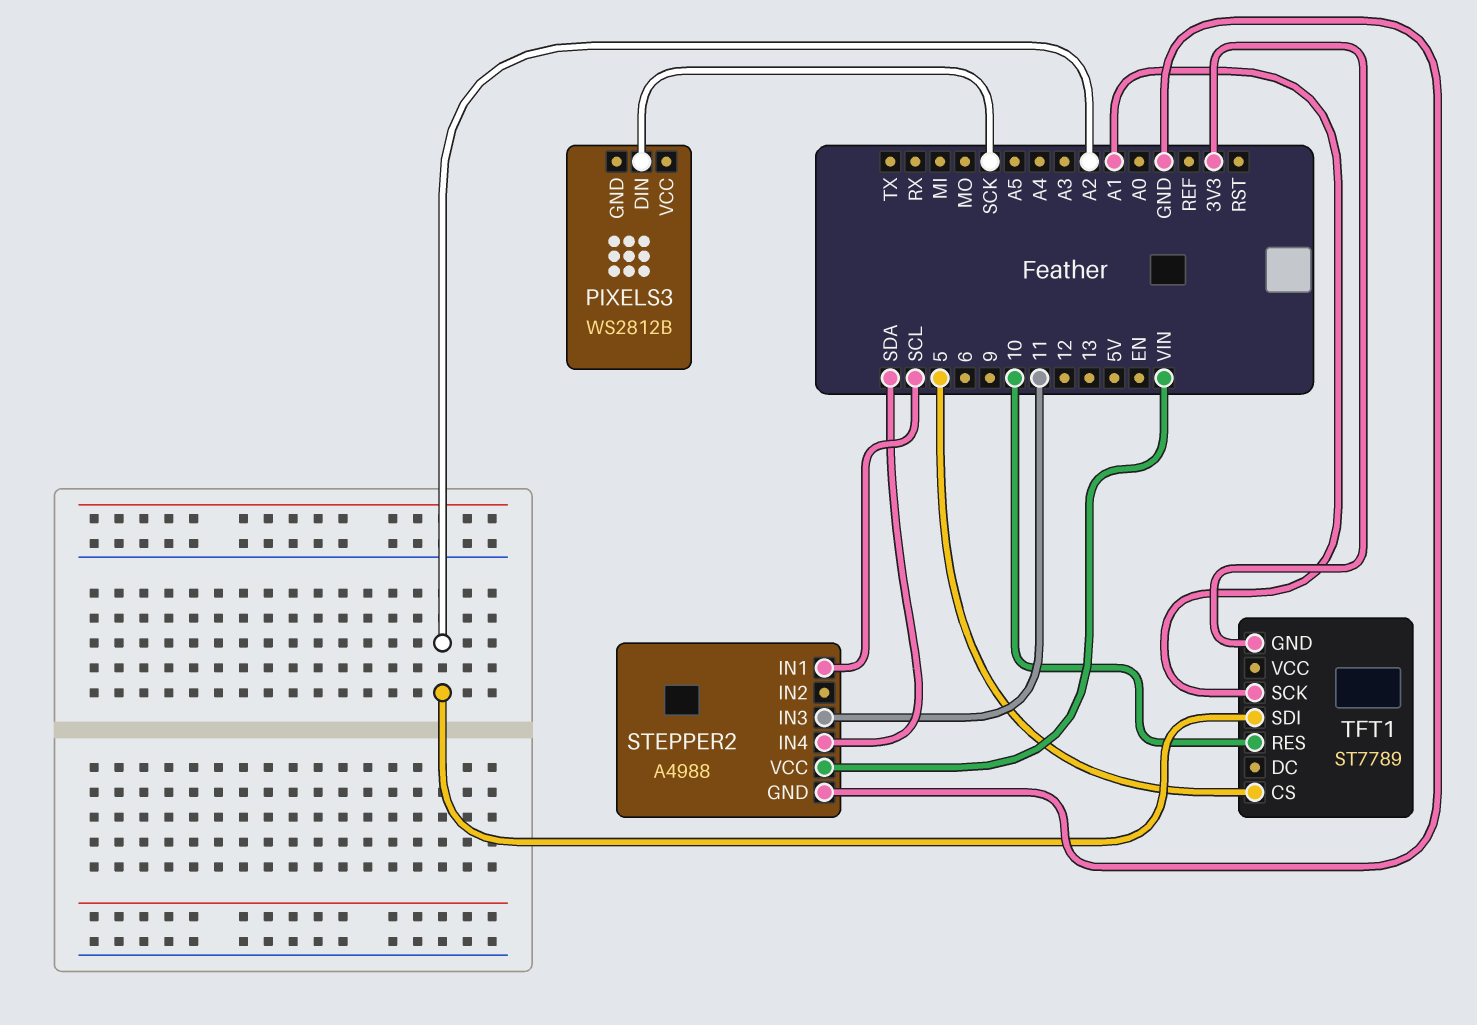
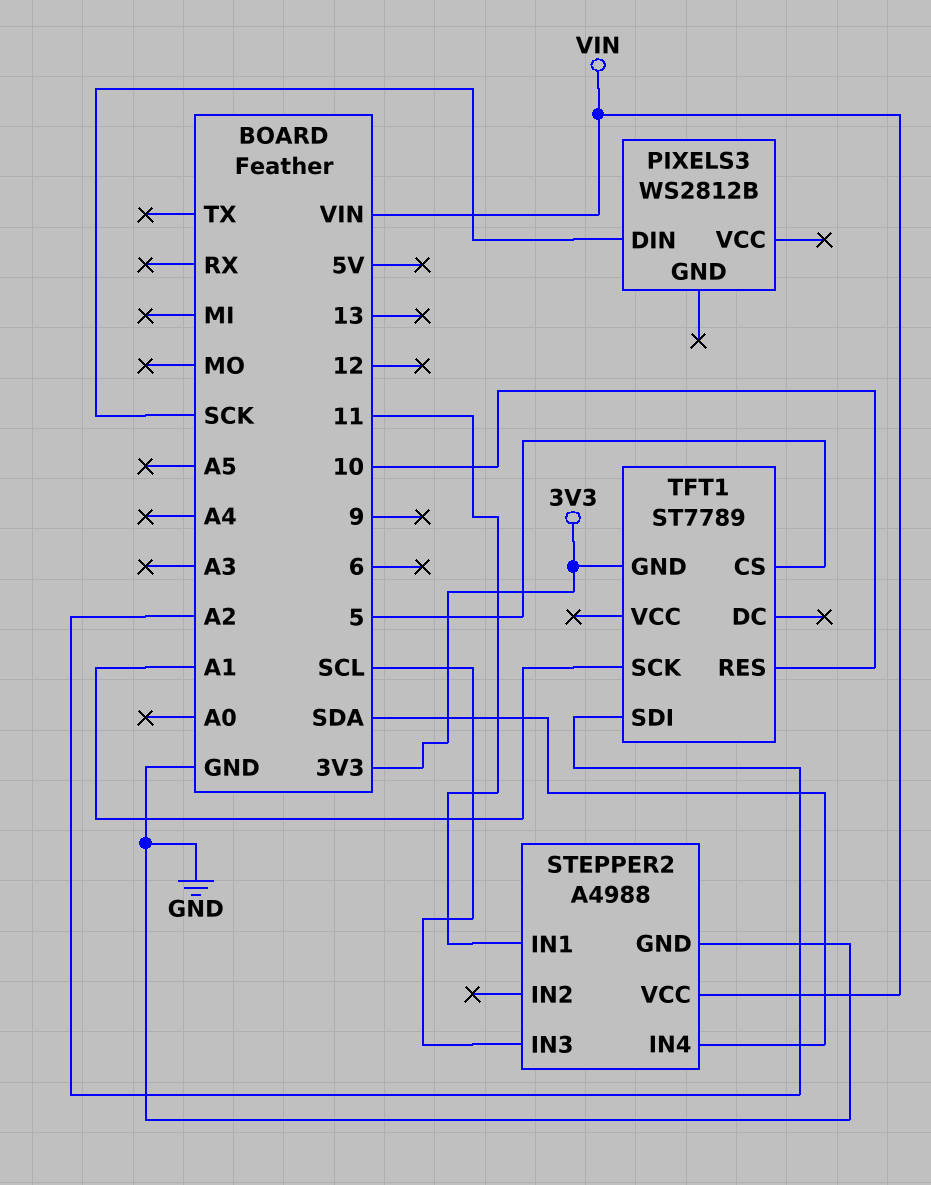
STEPPER2 pin IN1: SCL -> 11
STEPPER2 pin IN3: 11 -> SCL

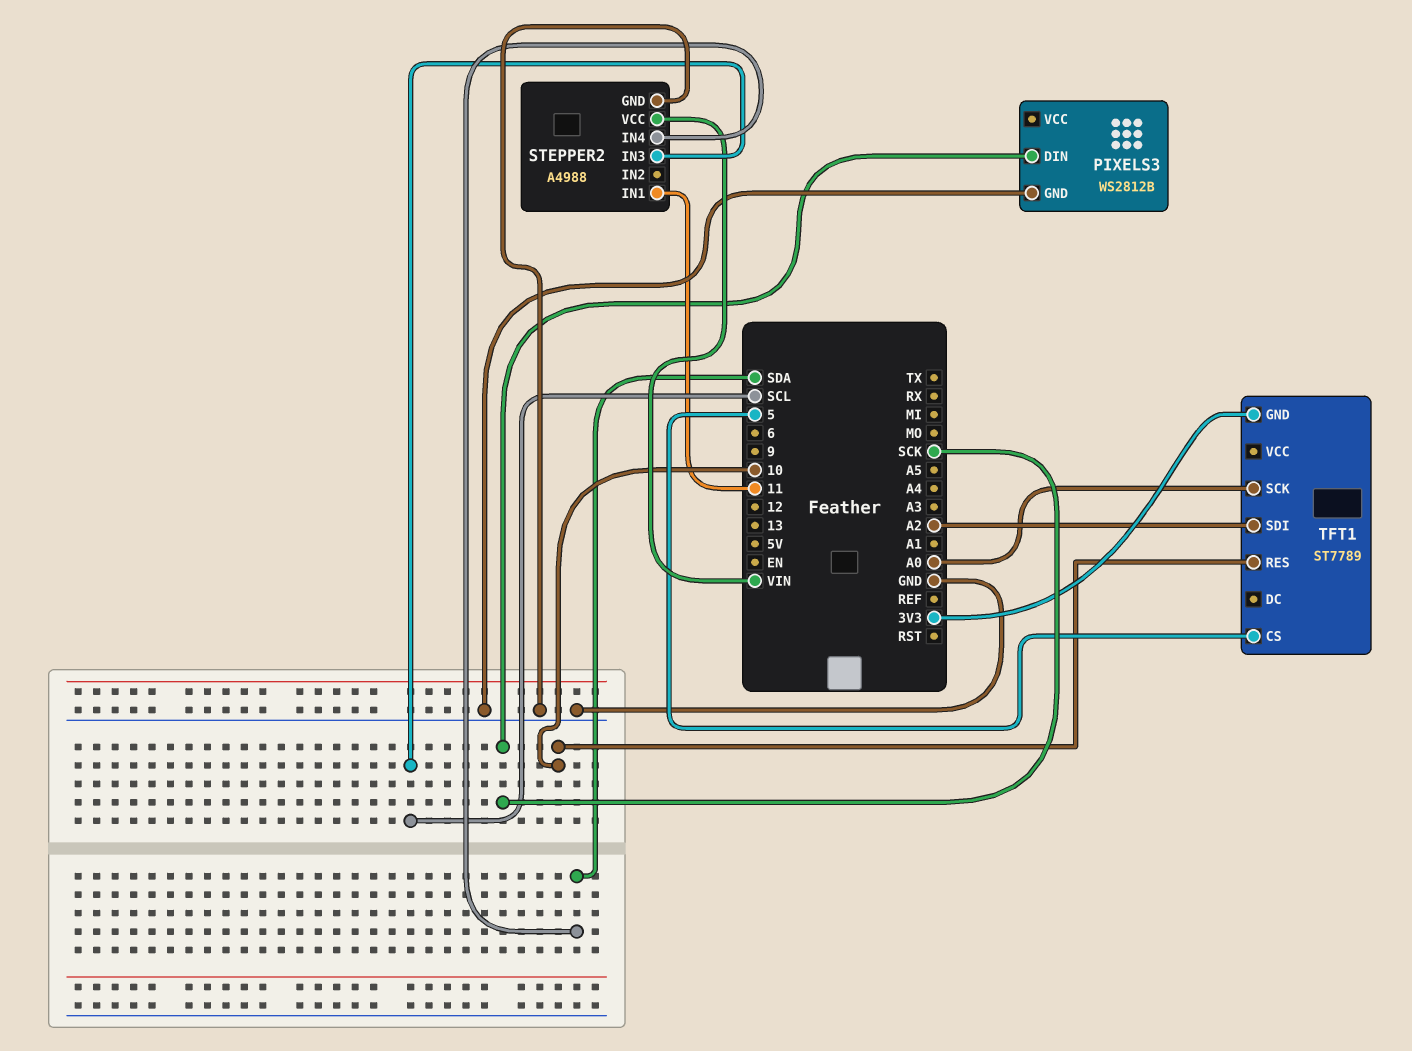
PIXELS3 pin GND: none -> GND
TFT1 pin SCK: A1 -> A0

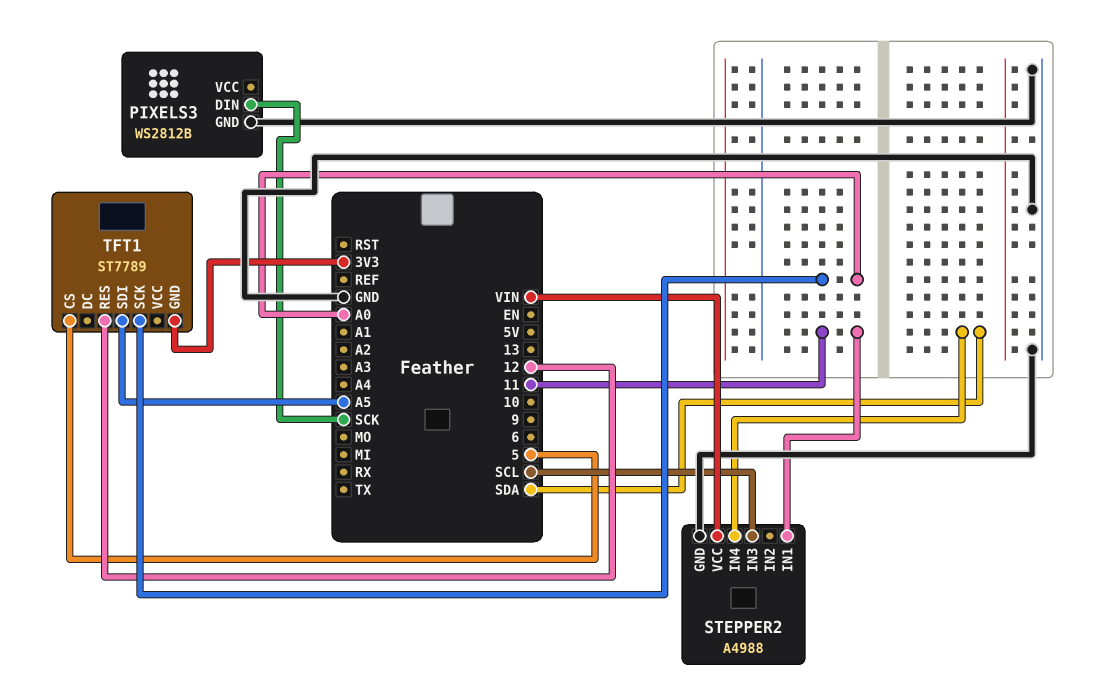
TFT1 pin RES: 10 -> 12
TFT1 pin SDI: A2 -> A5

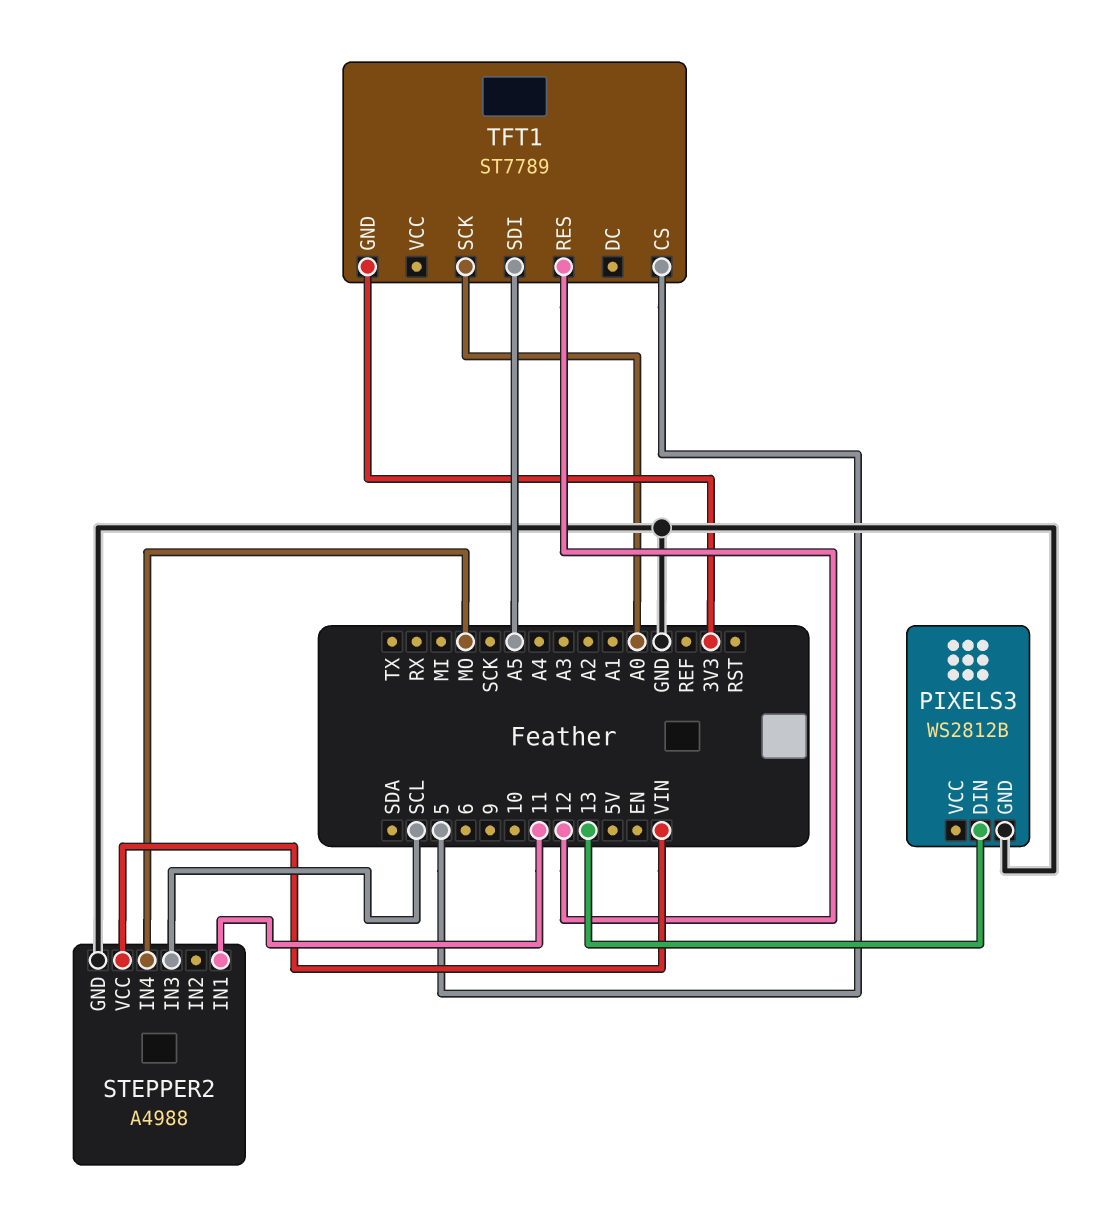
PIXELS3 pin DIN: SCK -> 13
STEPPER2 pin IN4: SDA -> MO

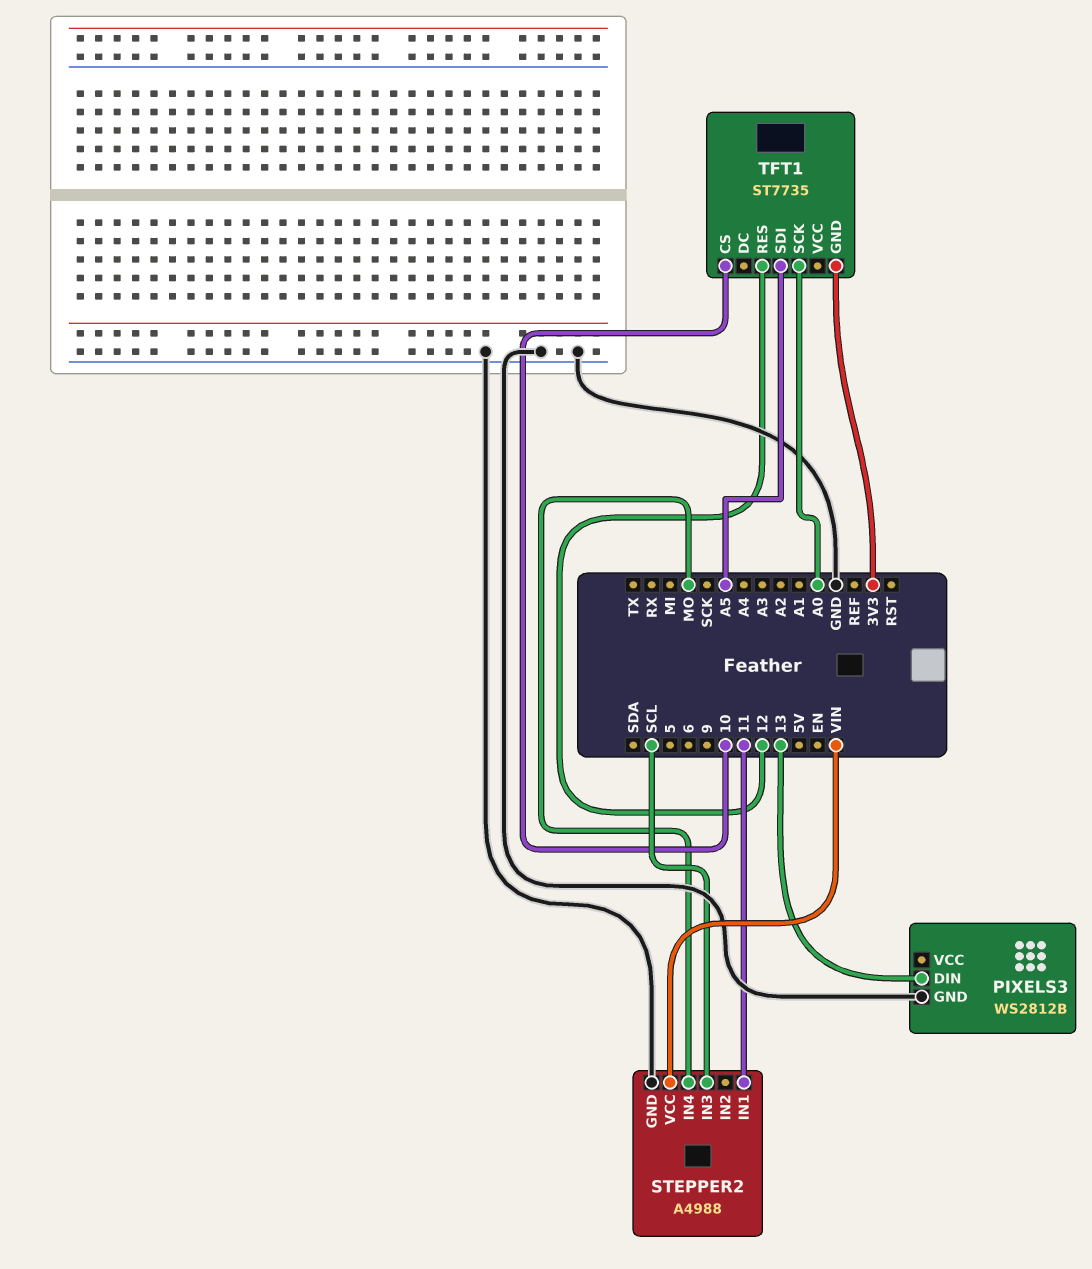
TFT1: ST7789 -> ST7735
TFT1 pin CS: 5 -> 10

